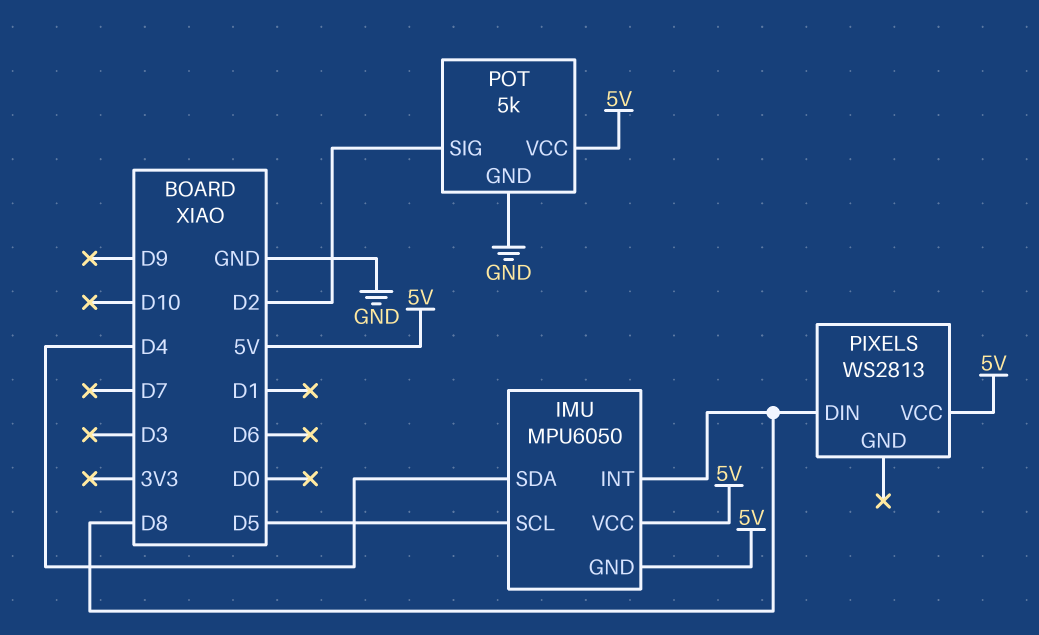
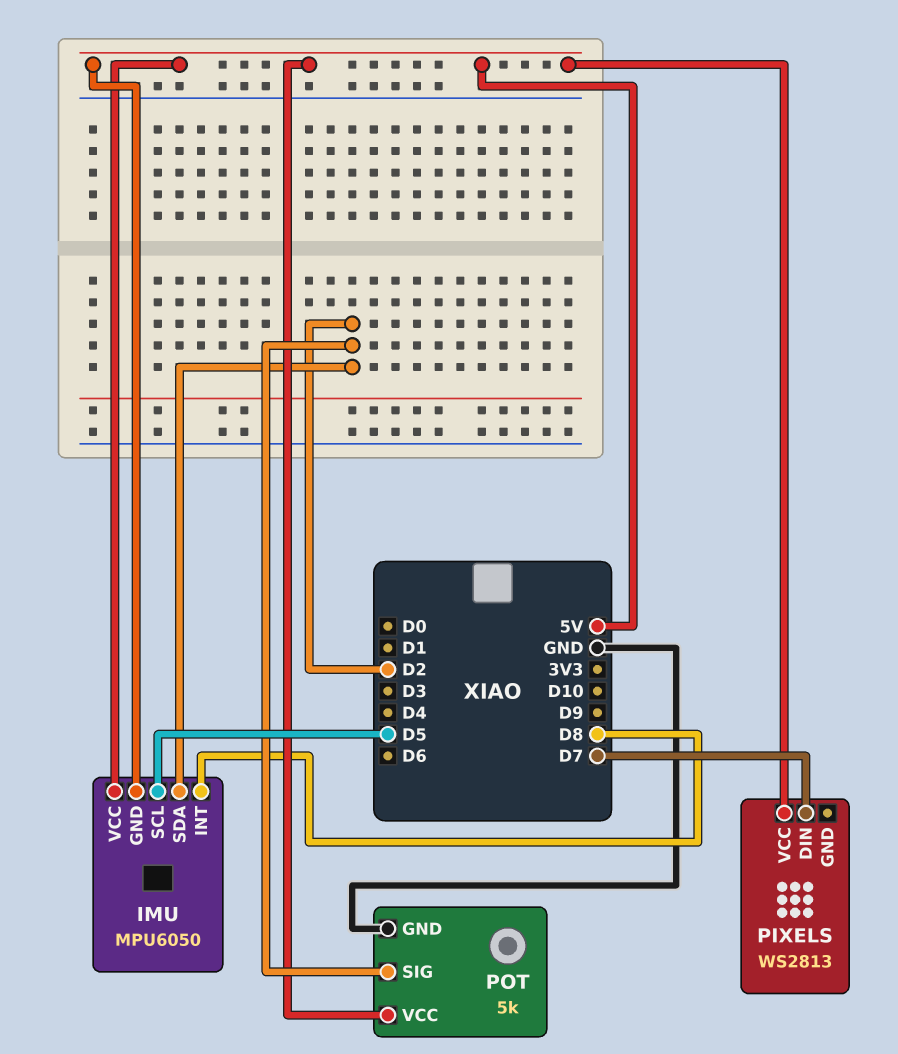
IMU pin SDA: D4 -> D2
PIXELS pin DIN: D8 -> D7

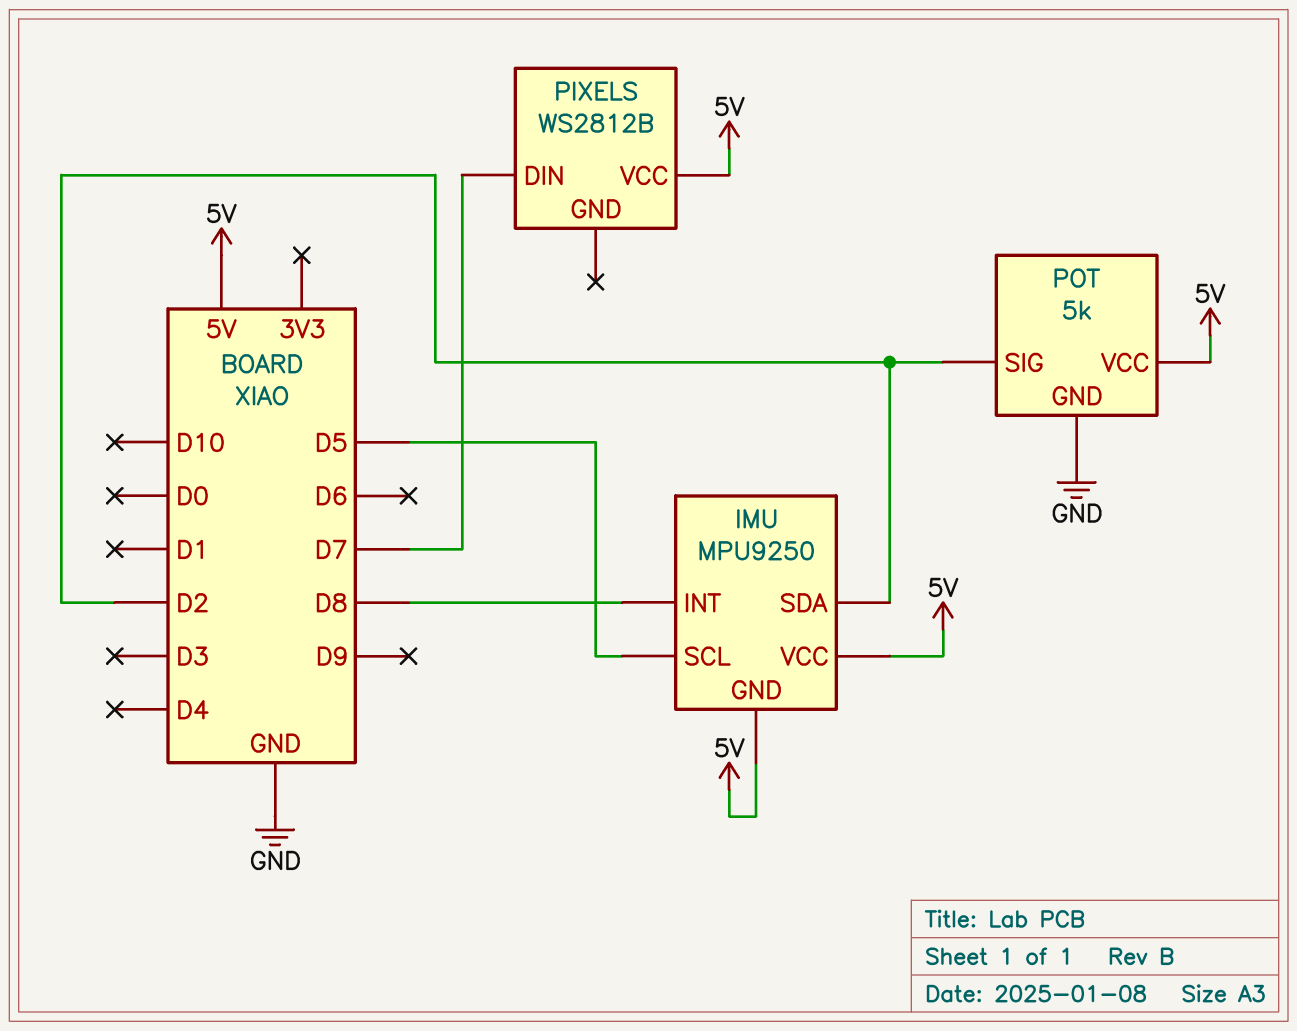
IMU: MPU6050 -> MPU9250
PIXELS: WS2813 -> WS2812B

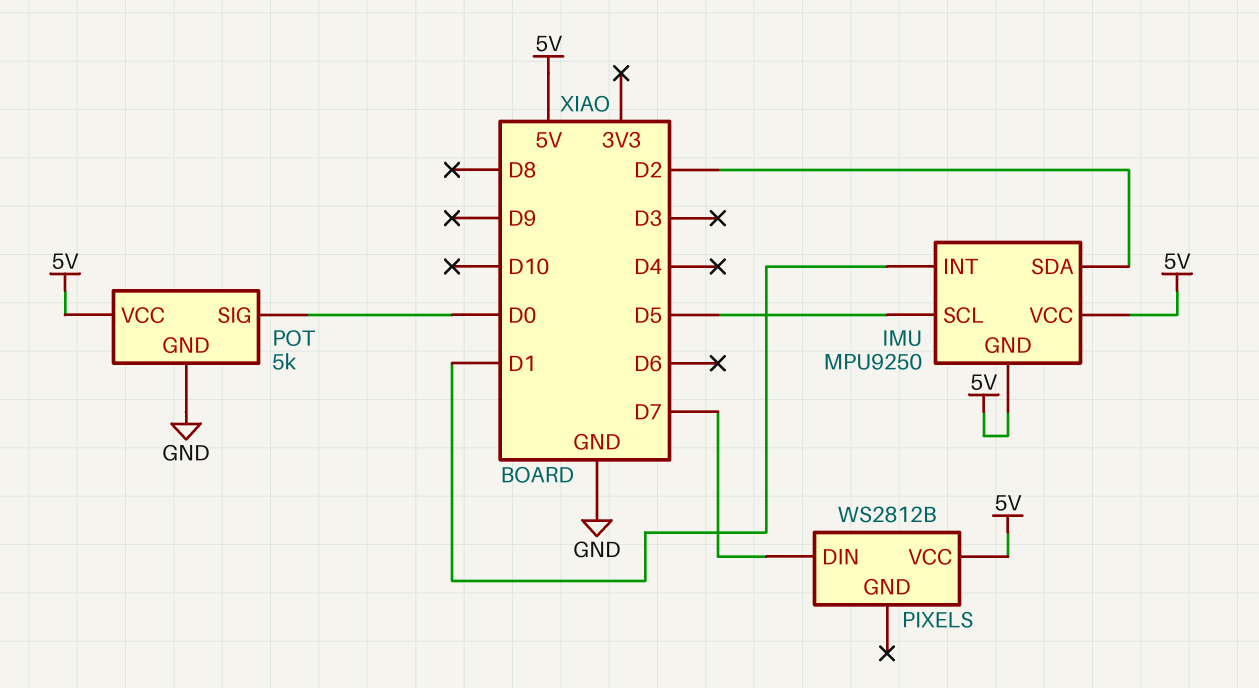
IMU pin INT: D8 -> D1
POT pin SIG: D2 -> D0

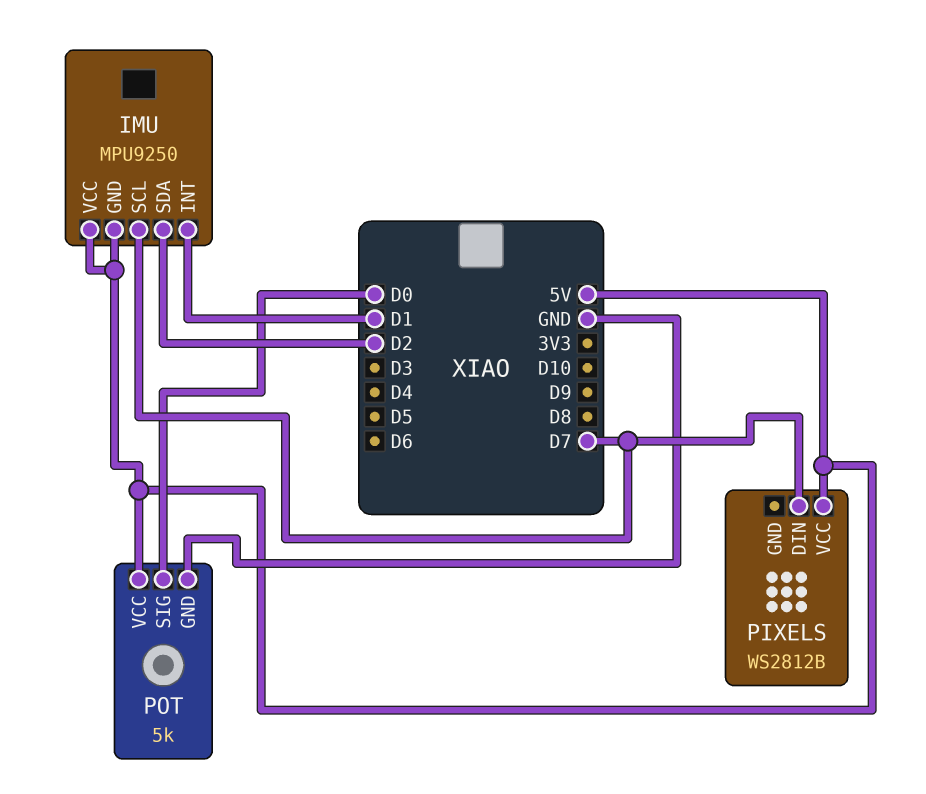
IMU pin SCL: D5 -> D7

